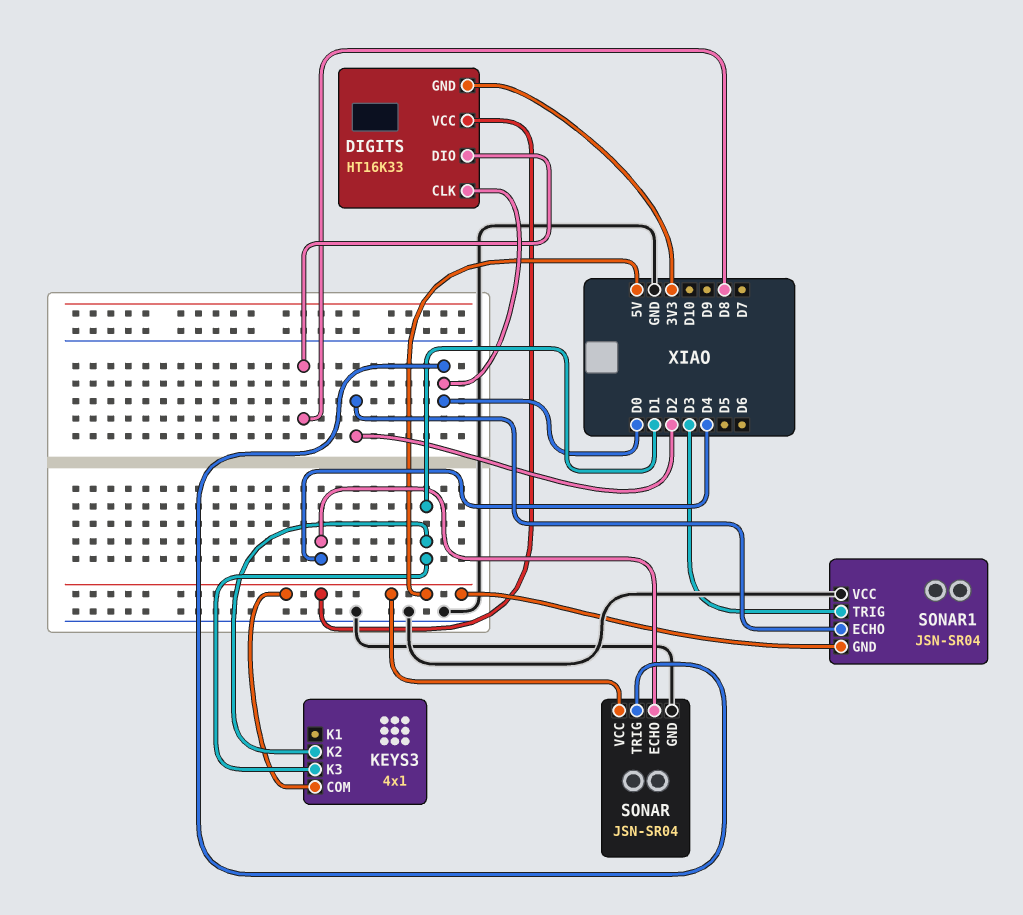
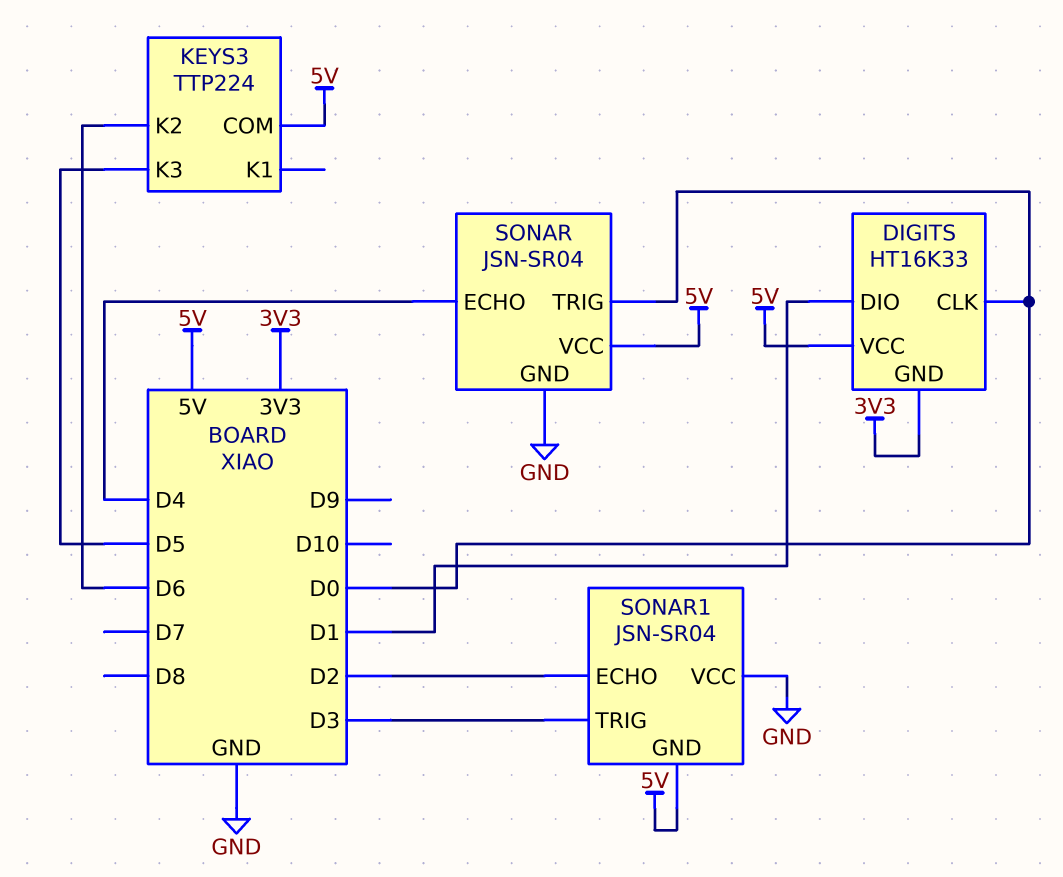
DIGITS pin DIO: D8 -> D1
KEYS3: 4x1 -> TTP224
KEYS3 pin K2: D1 -> D6
KEYS3 pin K3: D1 -> D5

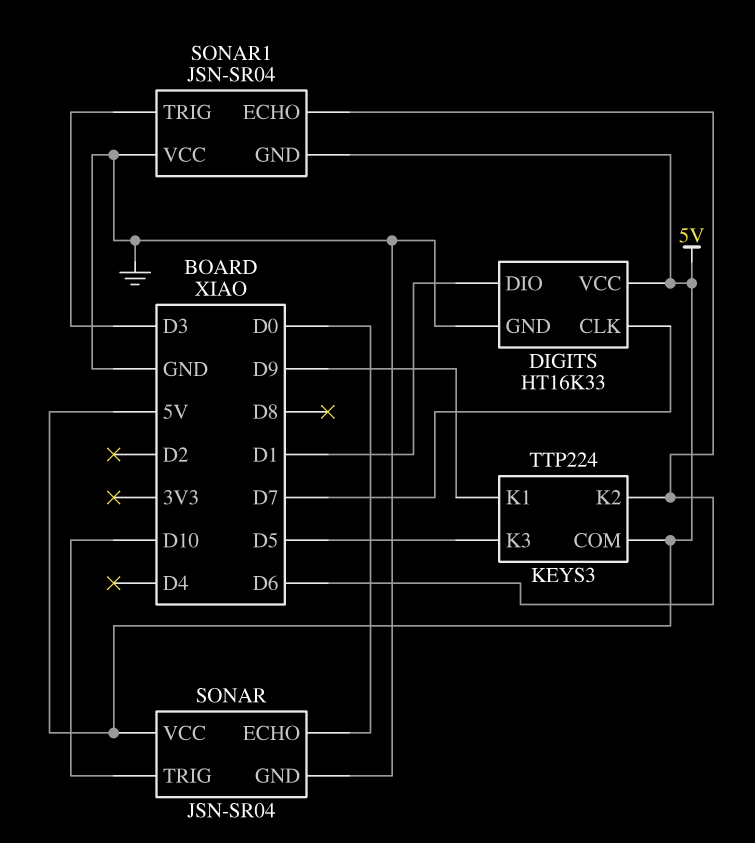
DIGITS pin CLK: D0 -> D7
DIGITS pin GND: 3V3 -> GND
KEYS3 pin K1: none -> D9
SONAR pin ECHO: D4 -> D0
SONAR pin TRIG: D0 -> D10
SONAR1 pin ECHO: D2 -> D6

